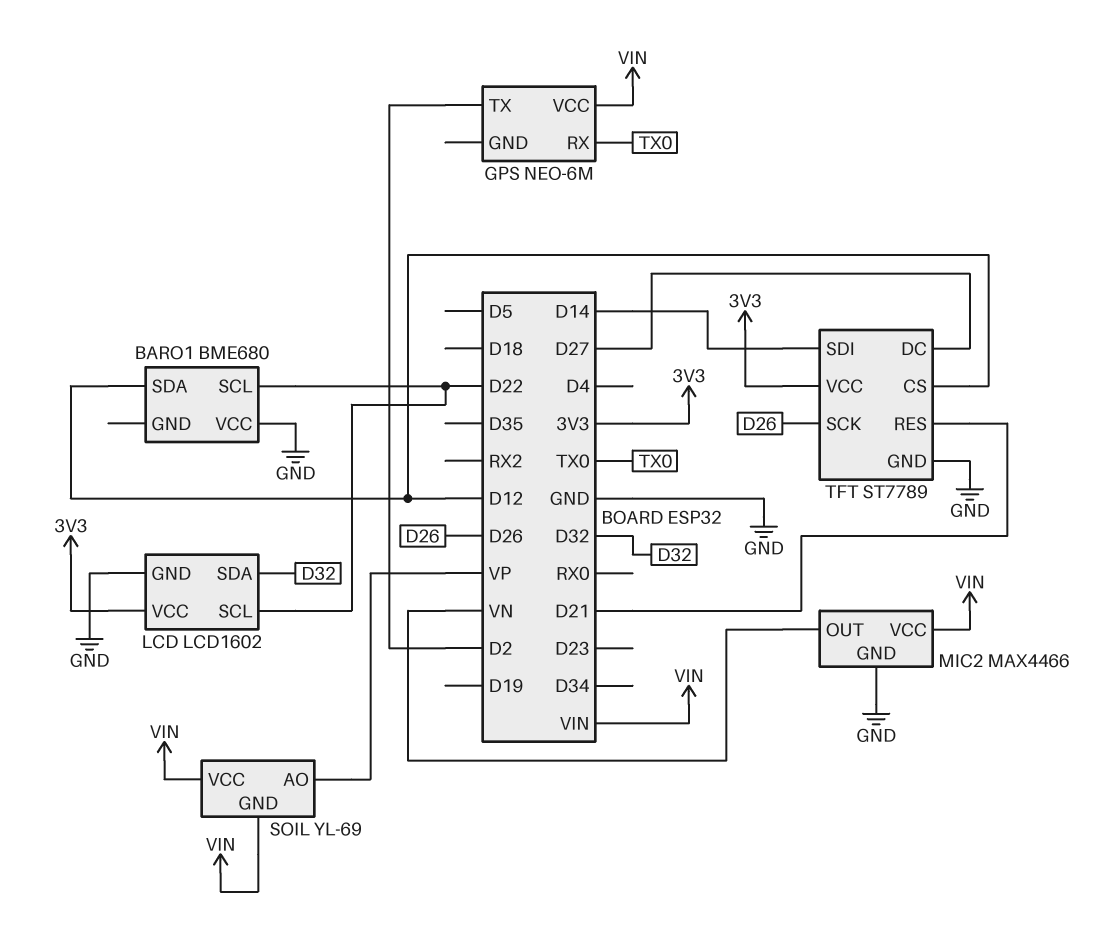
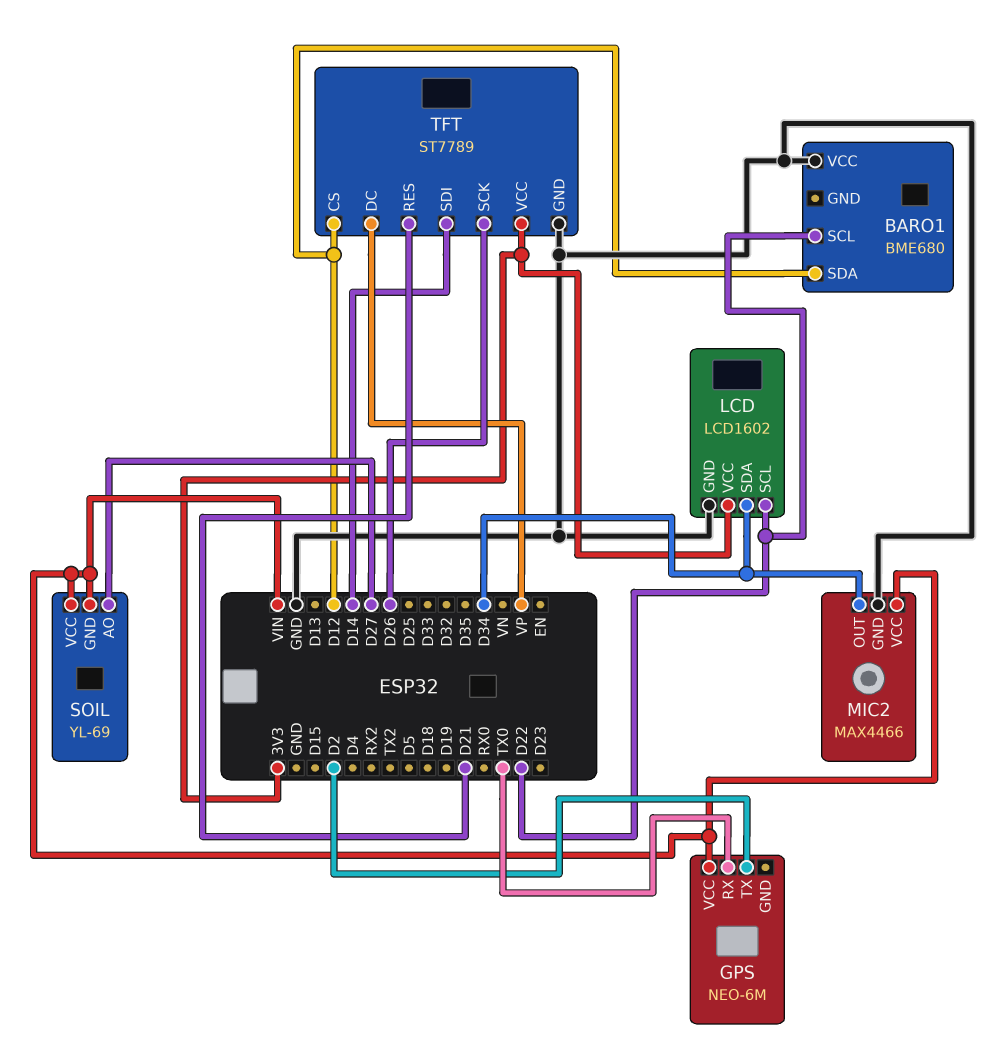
LCD pin SDA: D32 -> D34
MIC2 pin OUT: VN -> D34
SOIL pin AO: VP -> D27
TFT pin DC: D27 -> VP

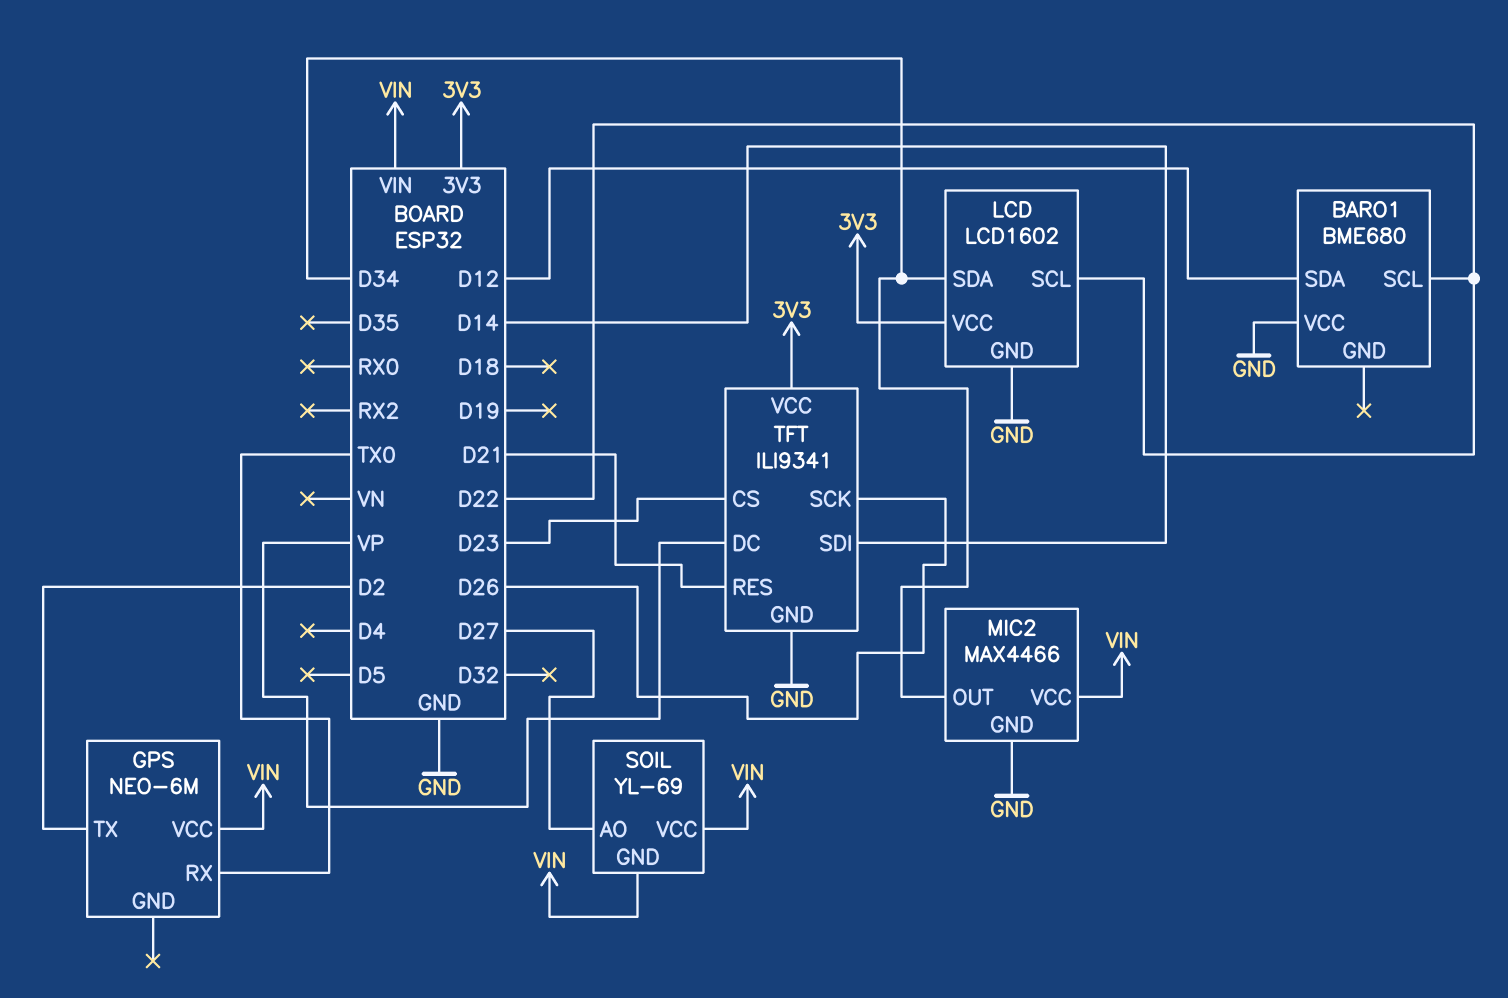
TFT: ST7789 -> ILI9341
TFT pin CS: D12 -> D23

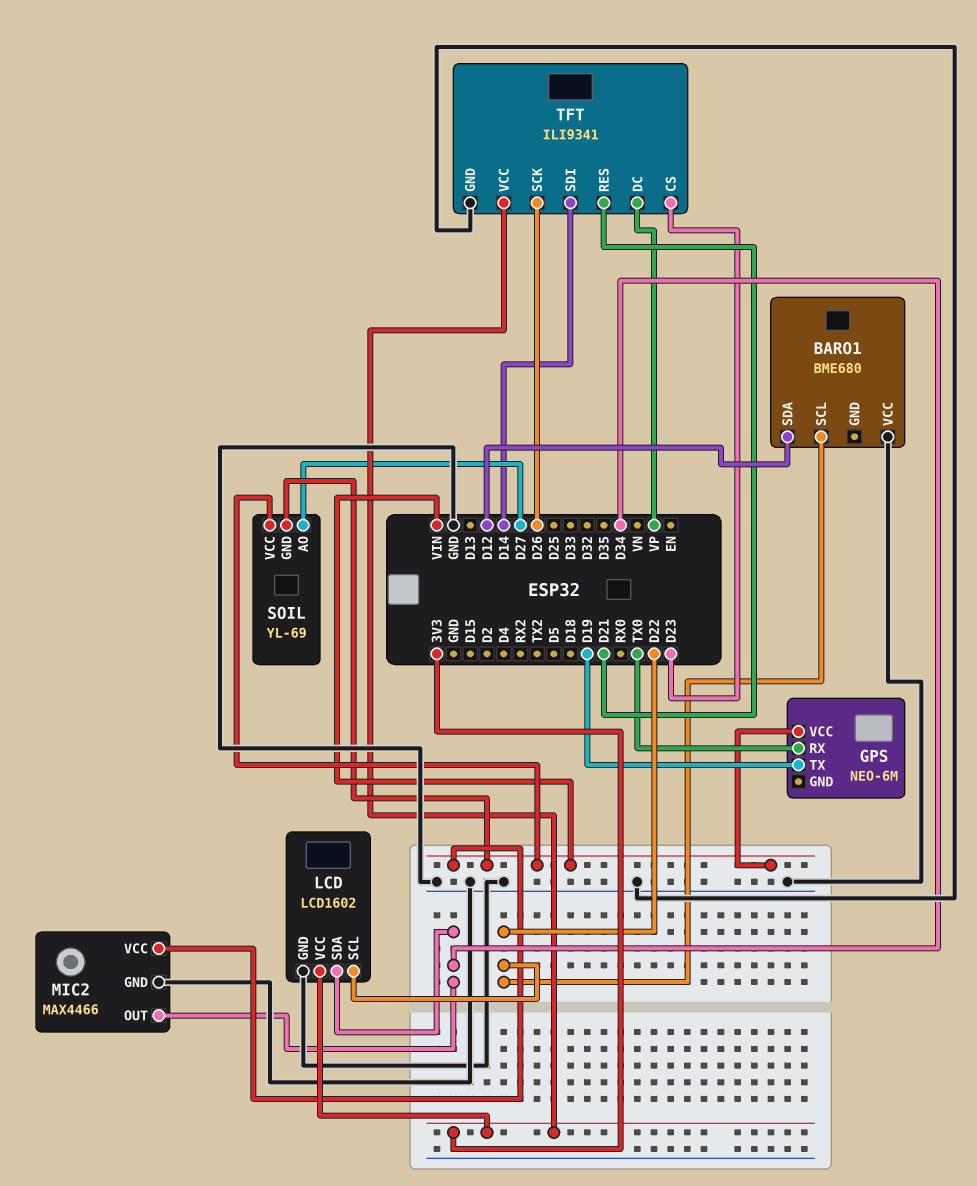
GPS pin TX: D2 -> D19

